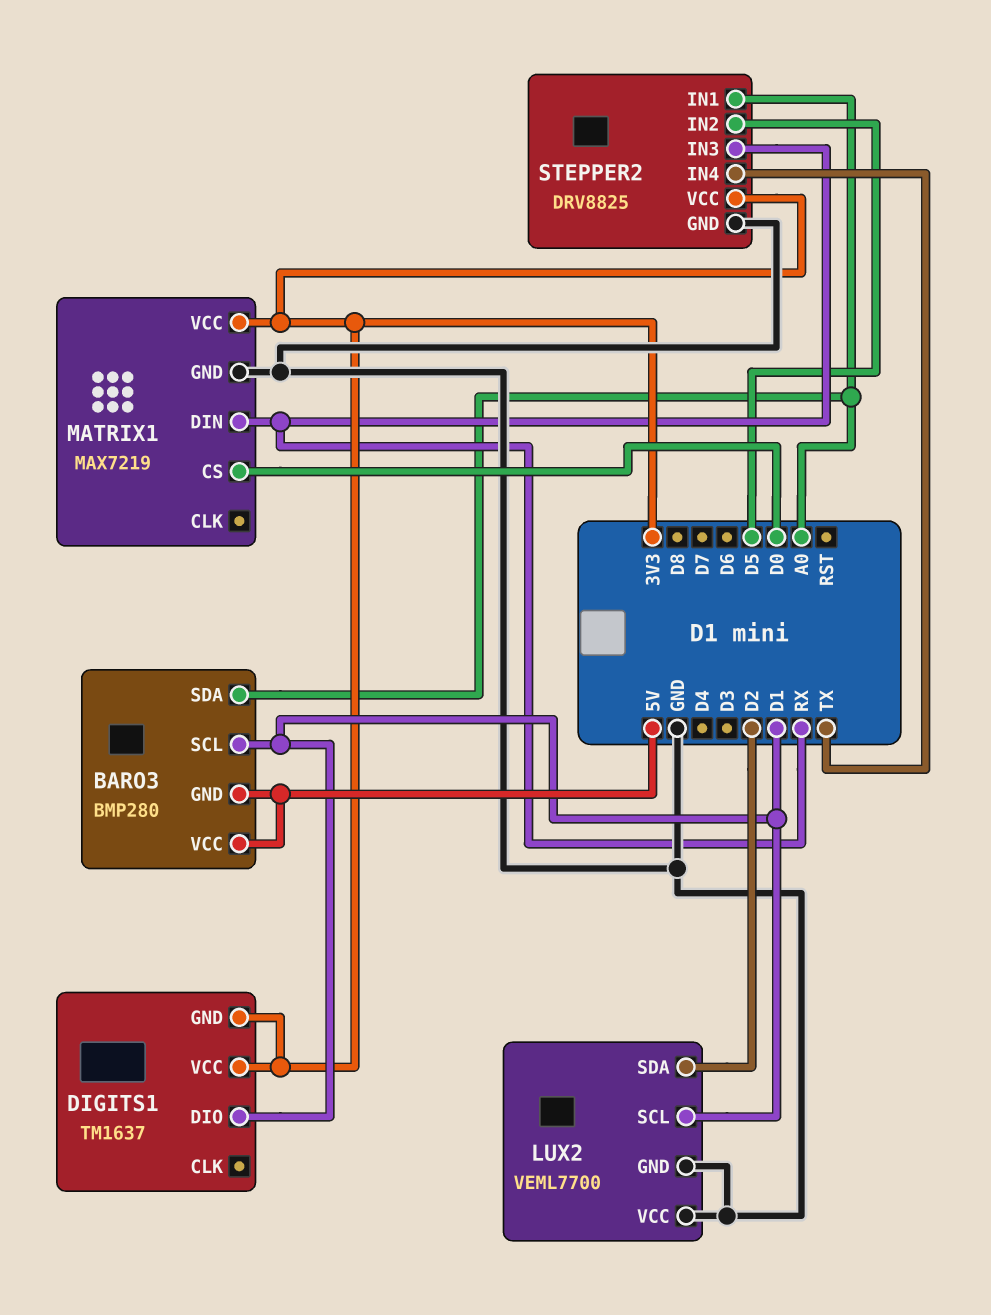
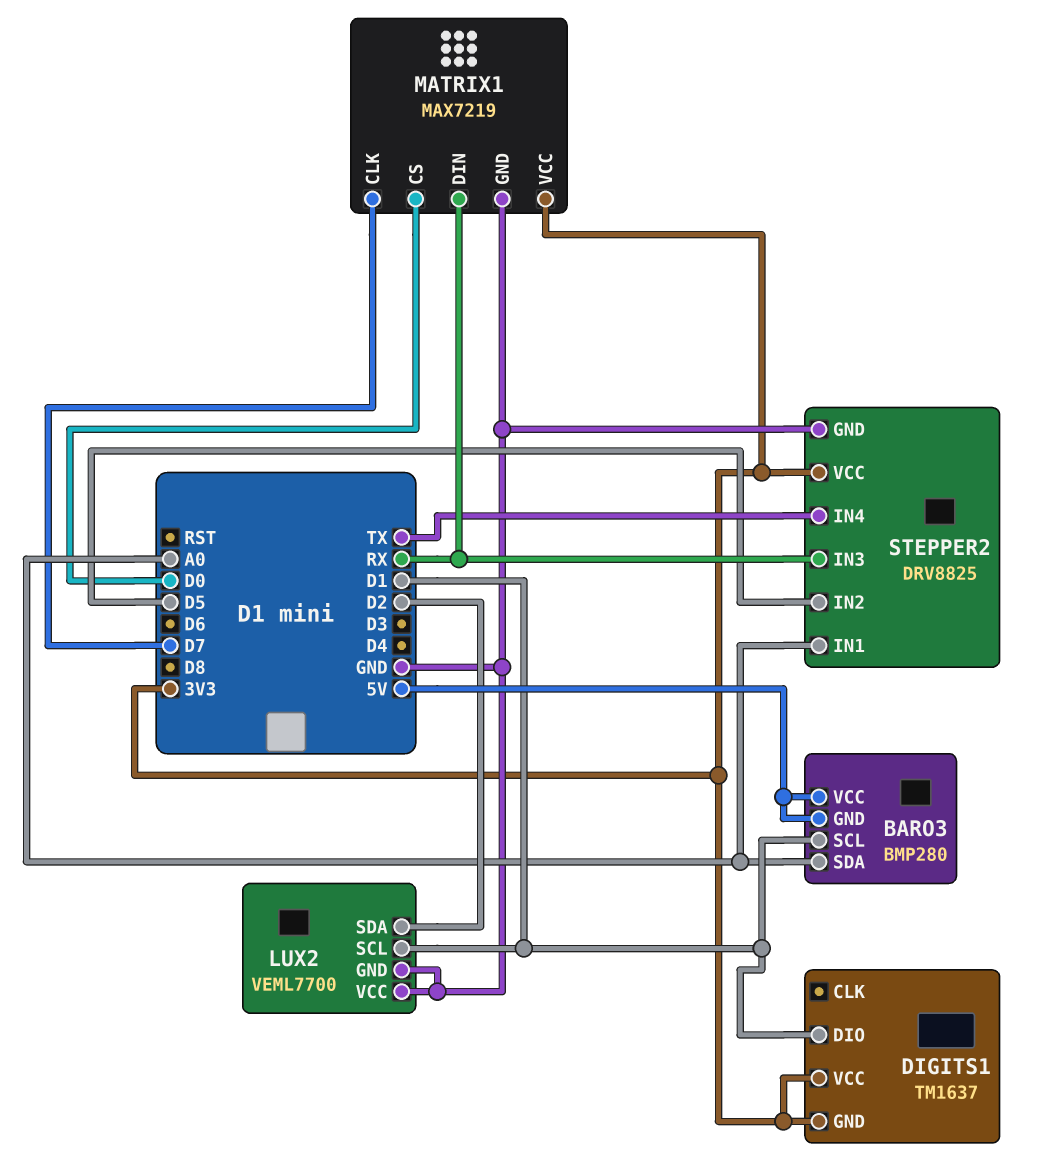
MATRIX1 pin CLK: none -> D7

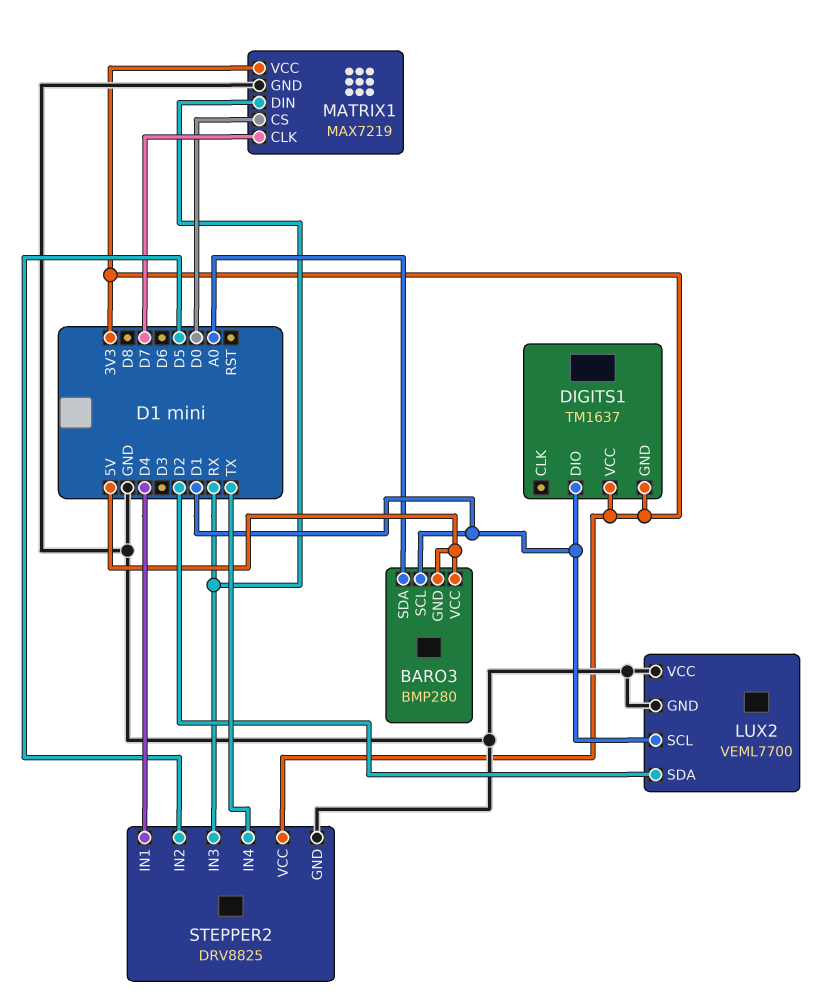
STEPPER2 pin IN1: A0 -> D4

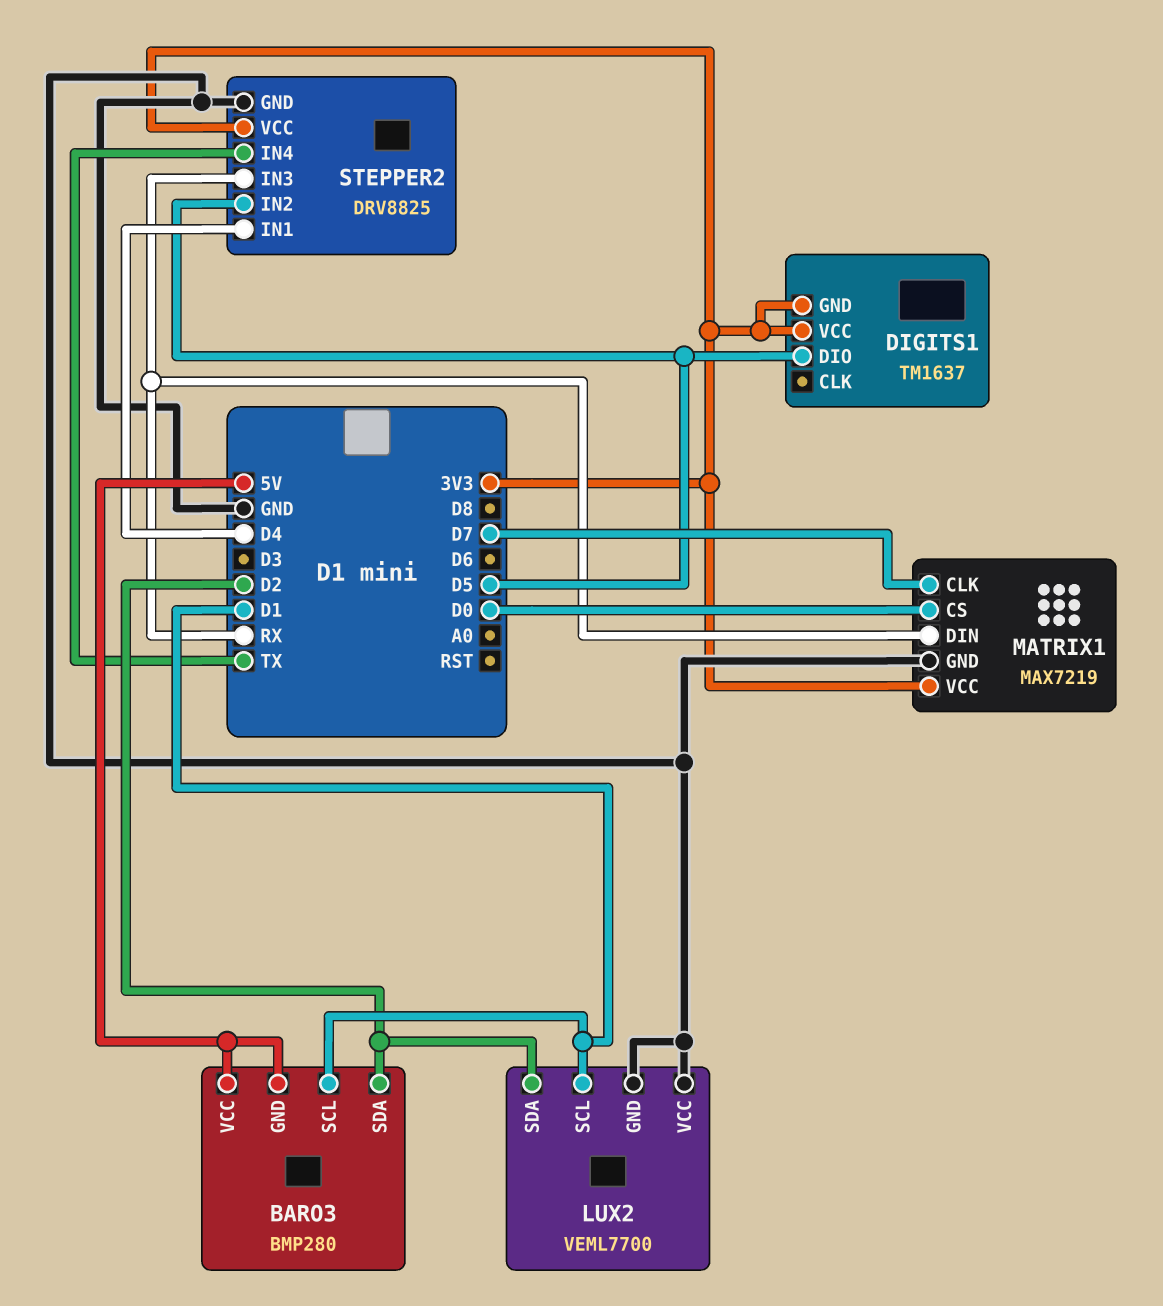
BARO3 pin SDA: A0 -> D2
DIGITS1 pin DIO: D1 -> D5

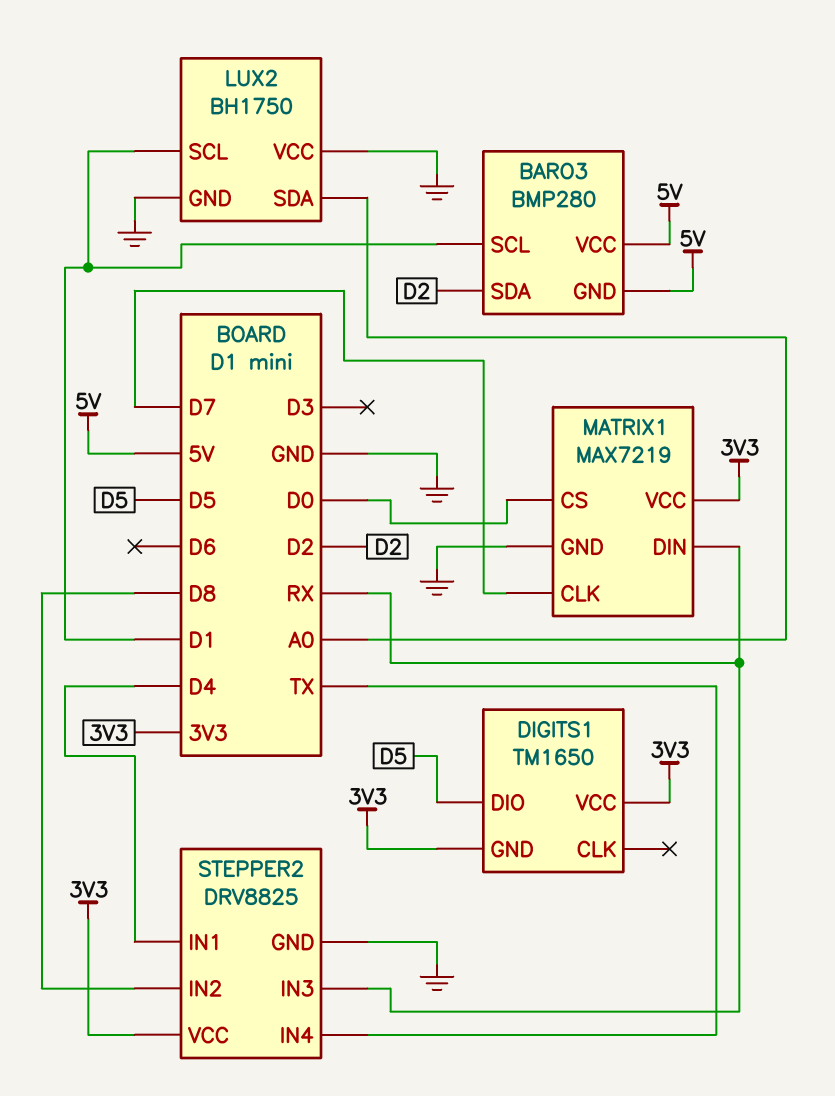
DIGITS1: TM1637 -> TM1650
LUX2: VEML7700 -> BH1750
LUX2 pin SDA: D2 -> A0
STEPPER2 pin IN2: D5 -> D8

